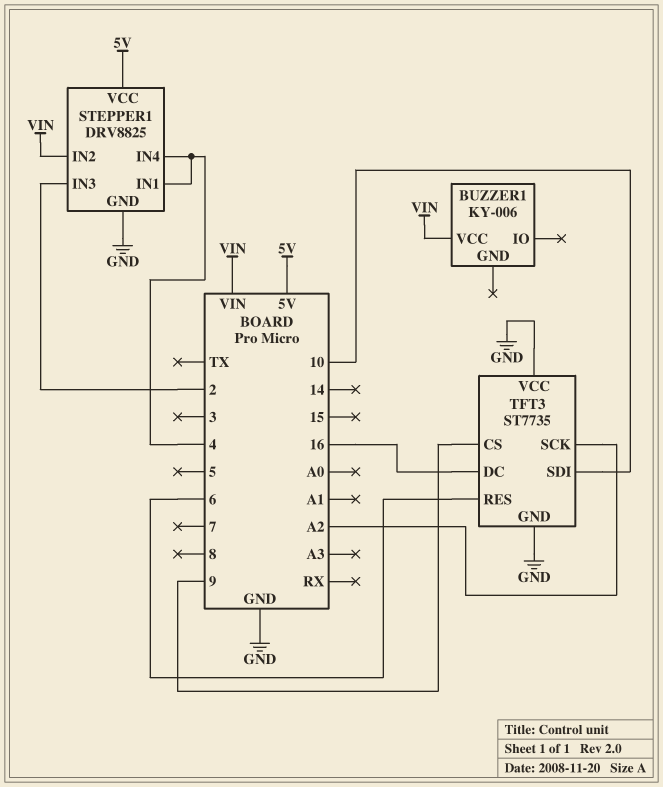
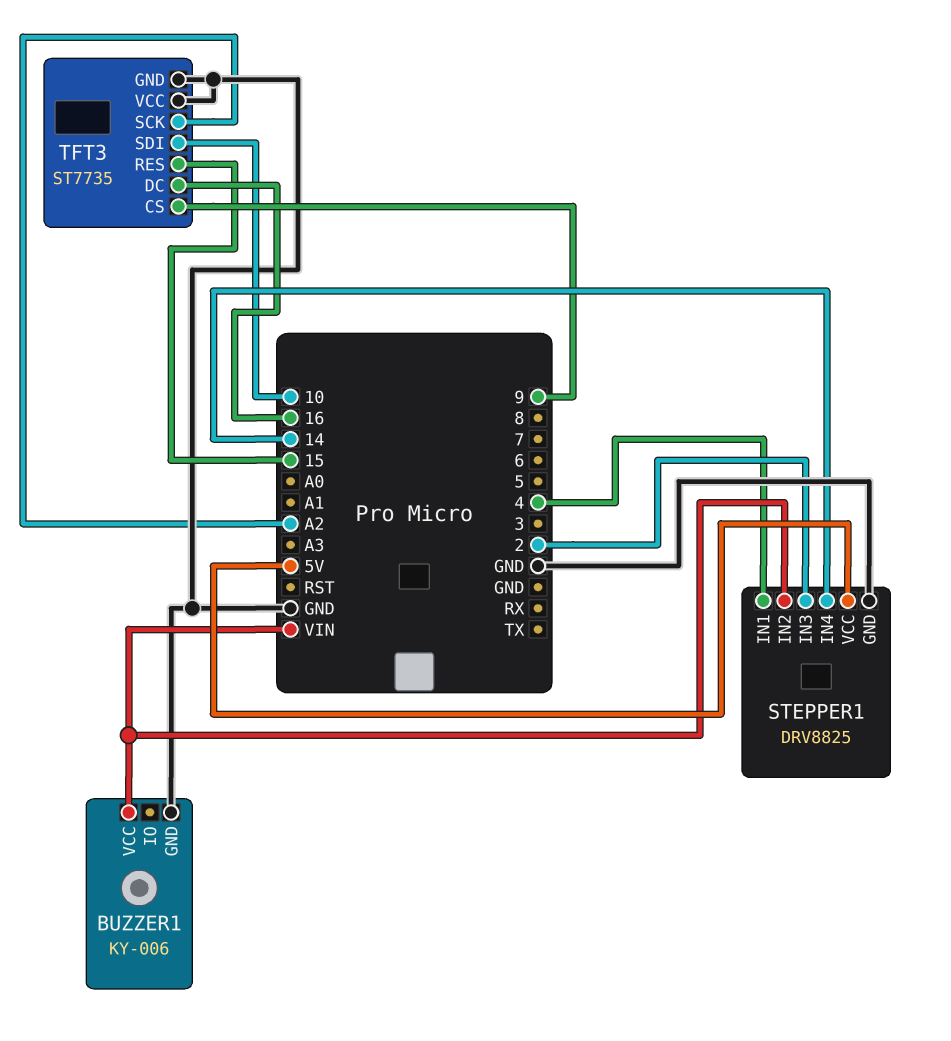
BUZZER1 pin GND: none -> GND
STEPPER1 pin IN4: 4 -> 14
TFT3 pin RES: 6 -> 15

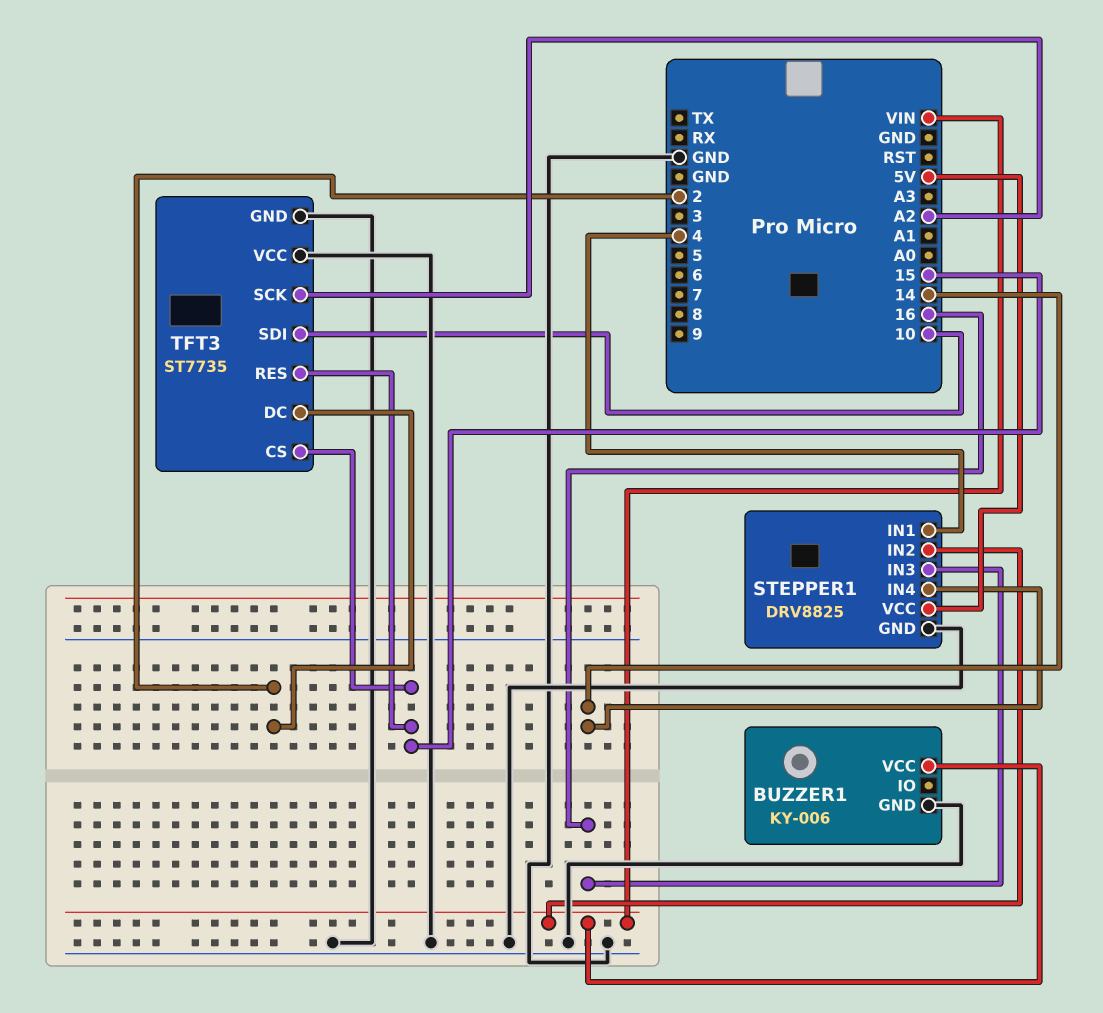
STEPPER1 pin IN3: 2 -> 16
TFT3 pin CS: 9 -> 15
TFT3 pin DC: 16 -> 2

